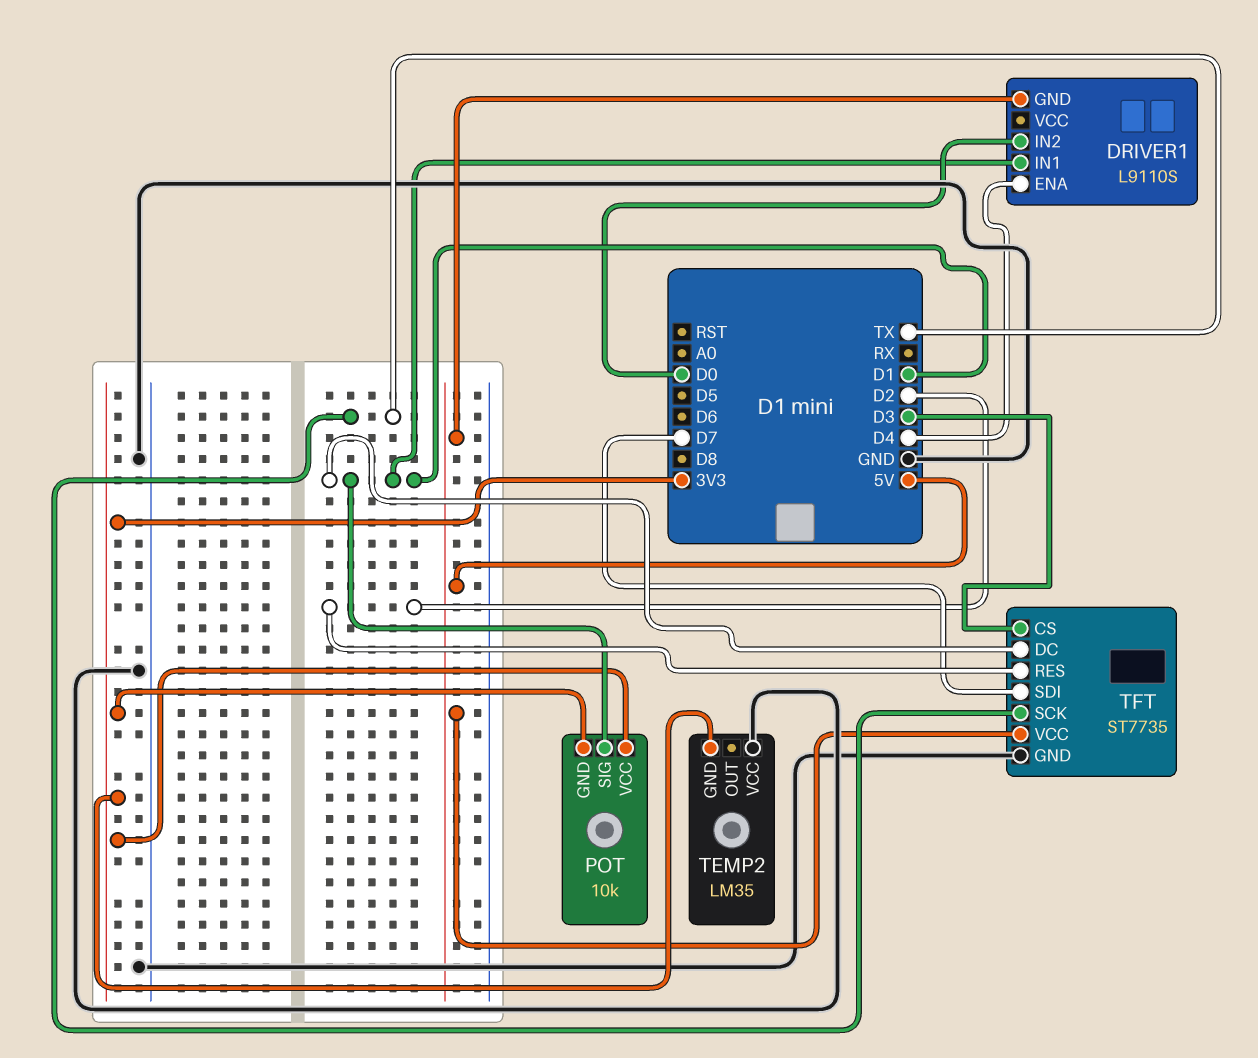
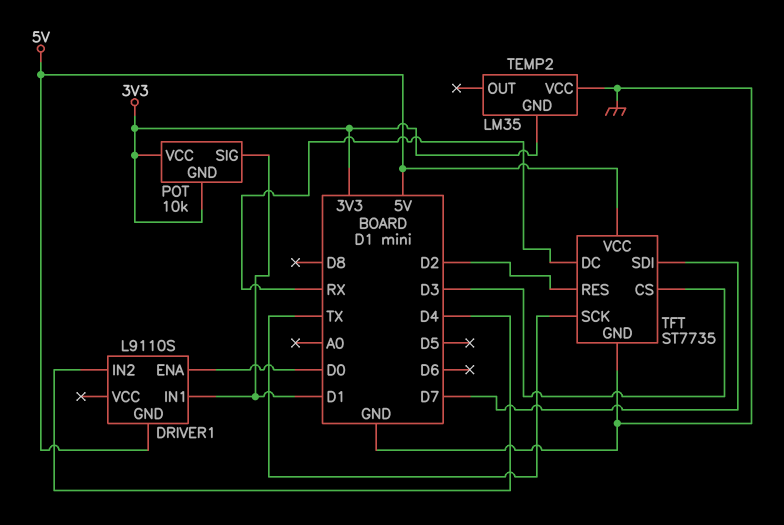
DRIVER1 pin ENA: D4 -> D0
DRIVER1 pin IN2: D0 -> D4
TFT pin DC: D1 -> RX

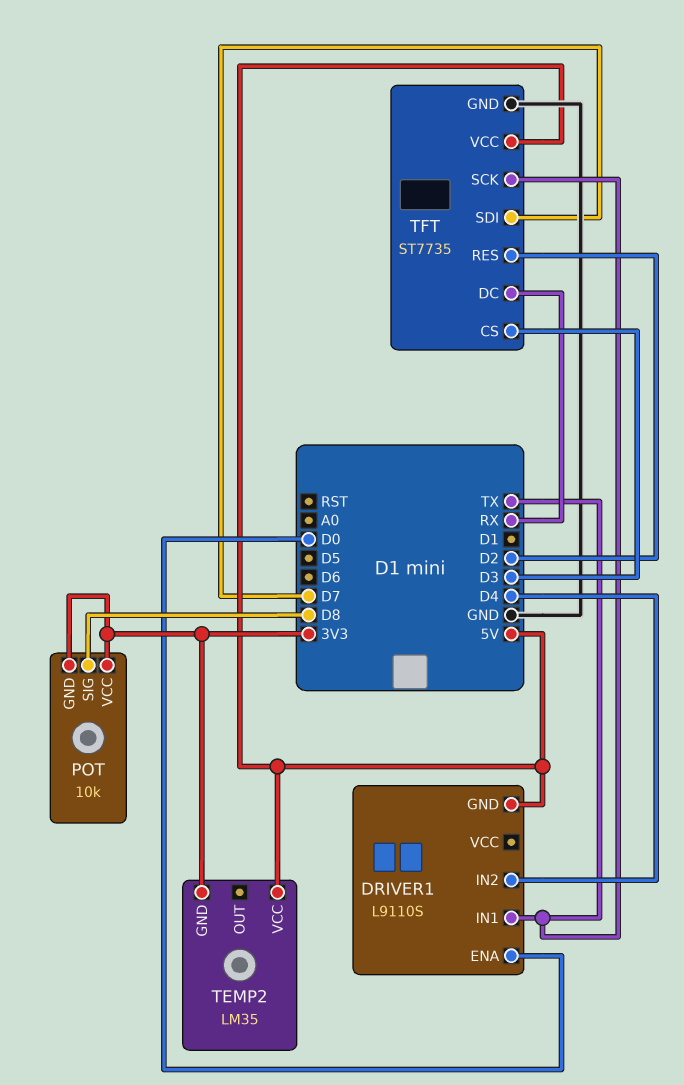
DRIVER1 pin IN1: D1 -> TX
POT pin SIG: D1 -> D8
TEMP2 pin VCC: GND -> 5V

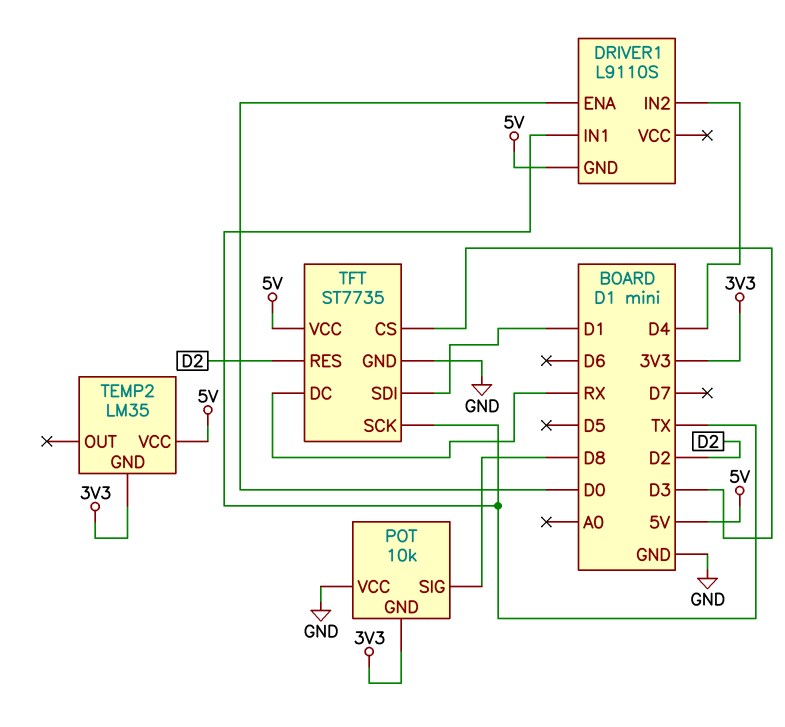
POT pin VCC: 3V3 -> GND
TFT pin SDI: D7 -> D1

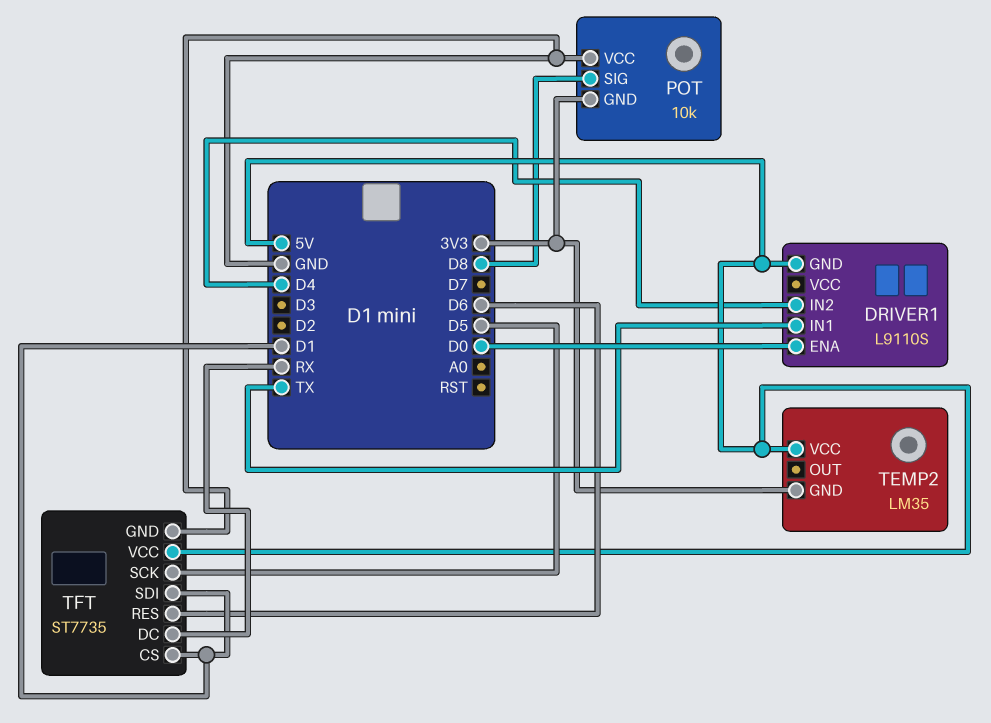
TFT pin CS: D3 -> D1
TFT pin RES: D2 -> D6
TFT pin SCK: TX -> D5

